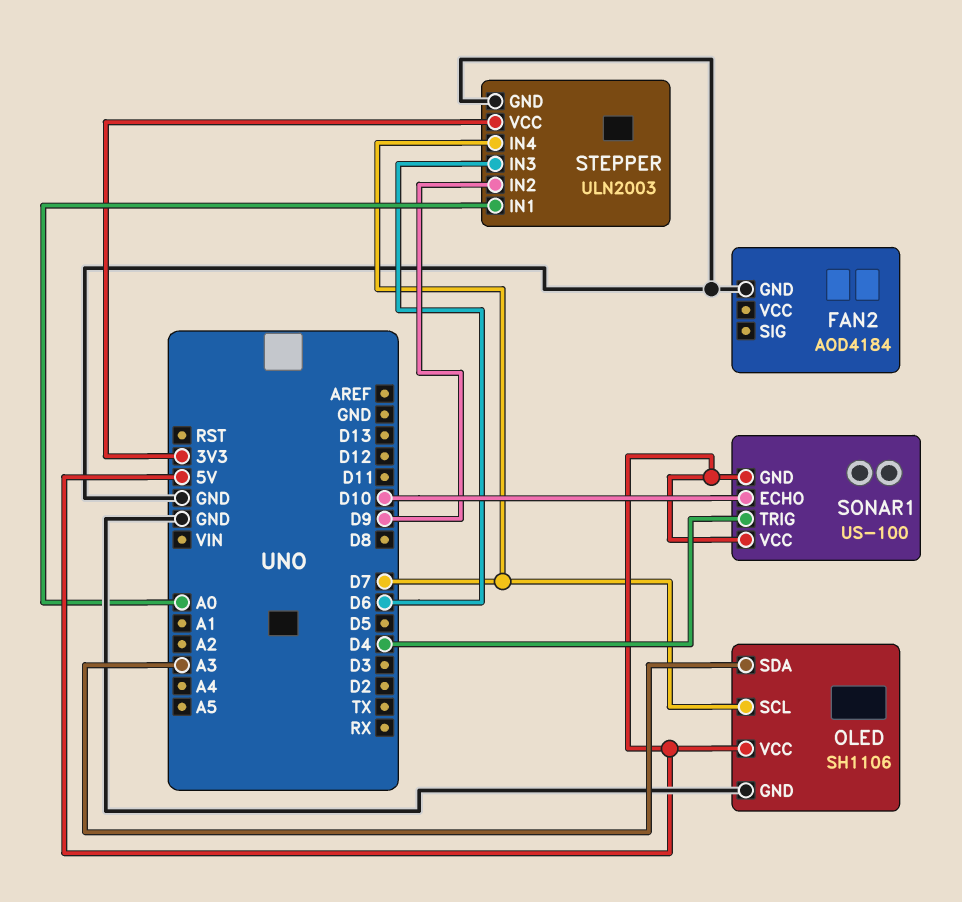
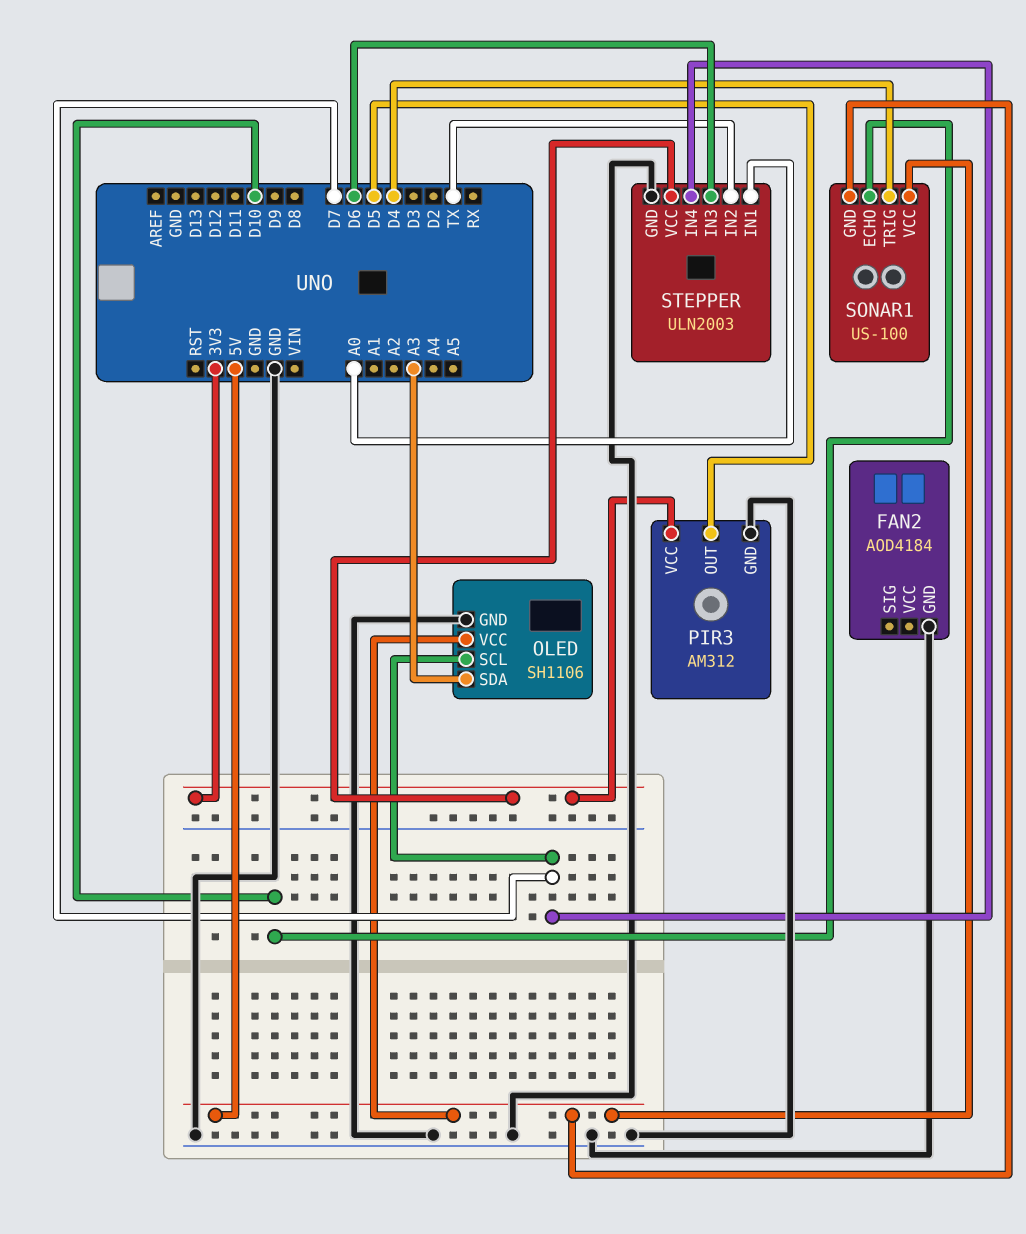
PIR3: none -> AM312
PIR3 pin GND: none -> GND
PIR3 pin OUT: none -> D5
PIR3 pin VCC: none -> 3V3
STEPPER pin IN2: D9 -> TX

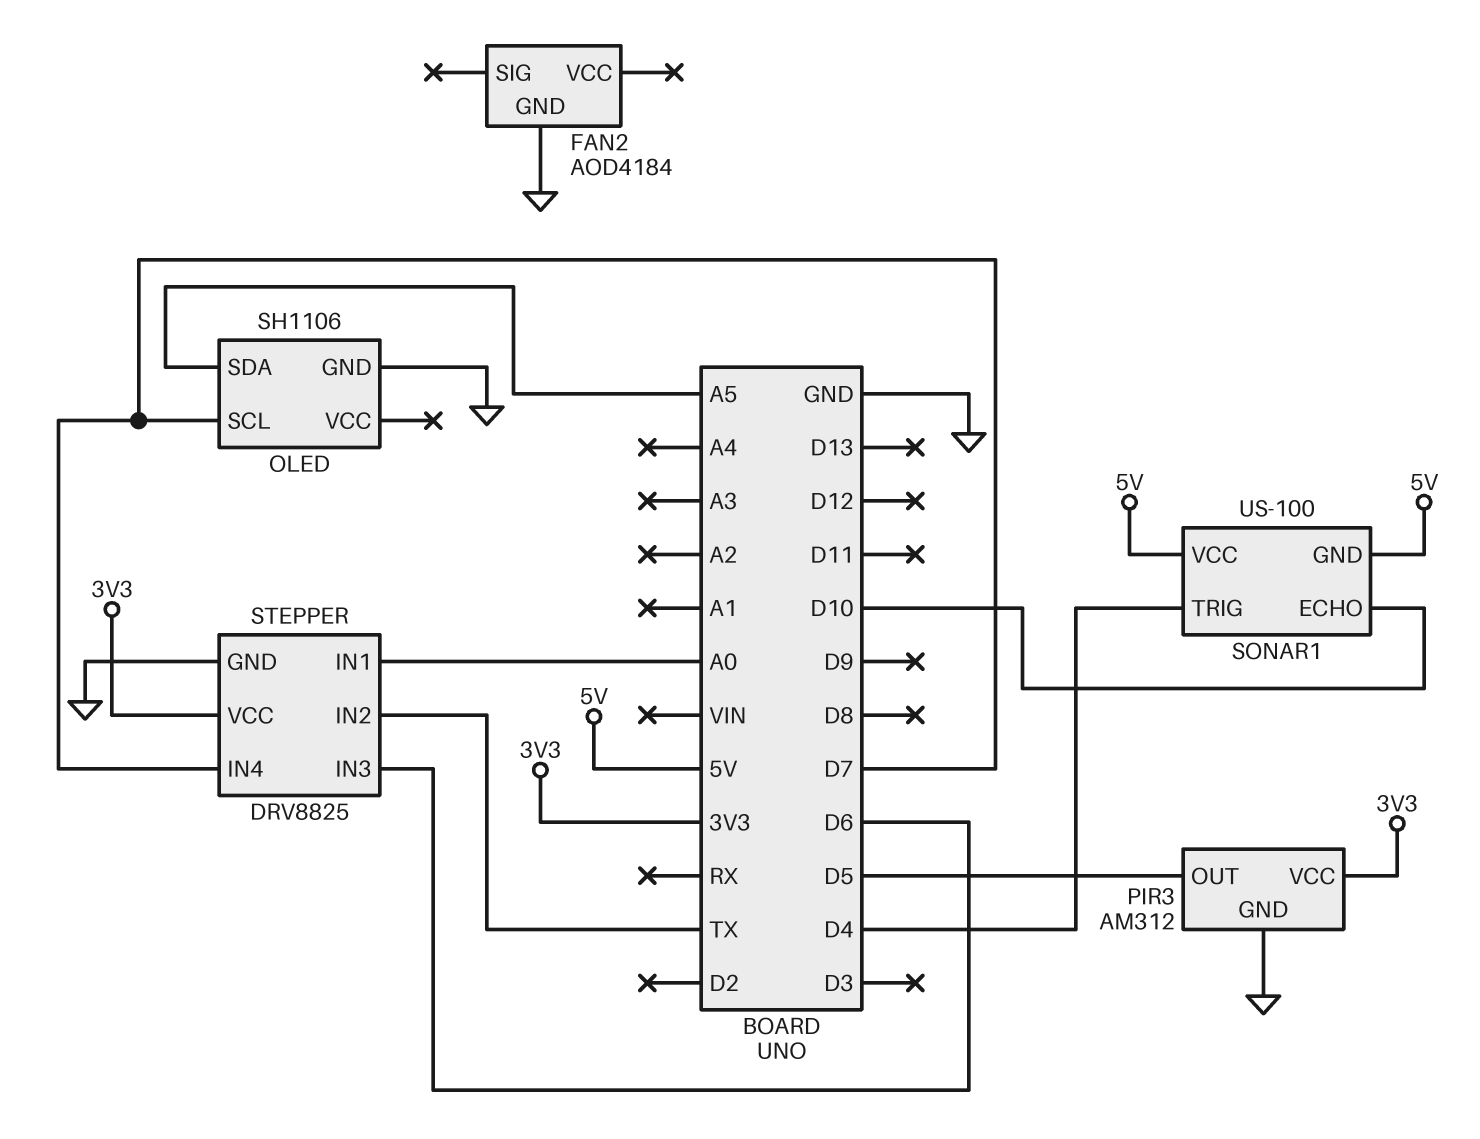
OLED pin SDA: A3 -> A5
OLED pin VCC: 5V -> none
STEPPER: ULN2003 -> DRV8825

